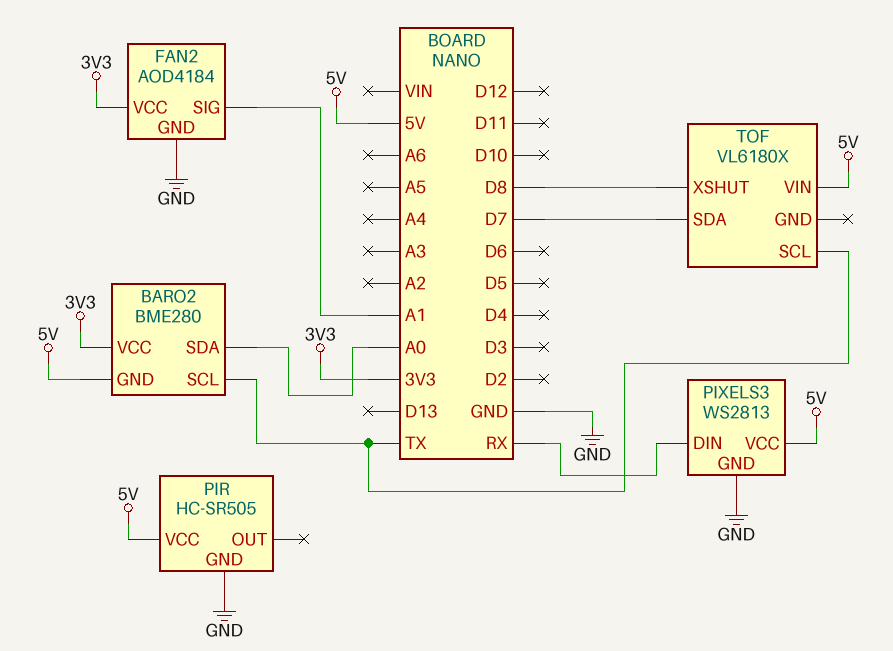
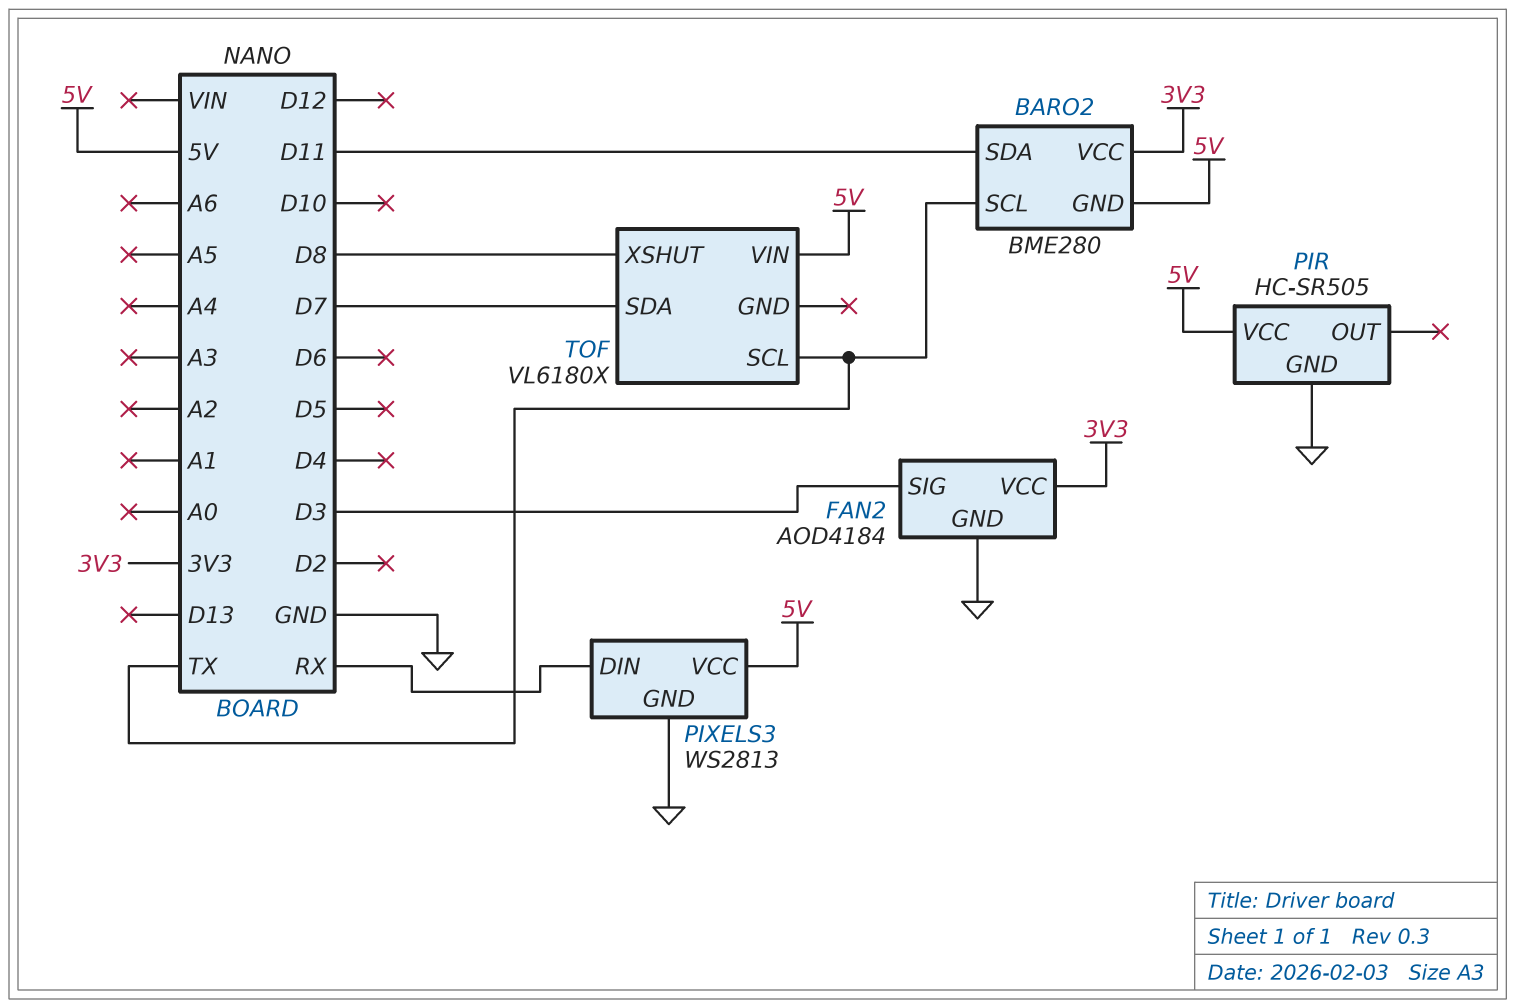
BARO2 pin SDA: A0 -> D11
FAN2 pin SIG: A1 -> D3

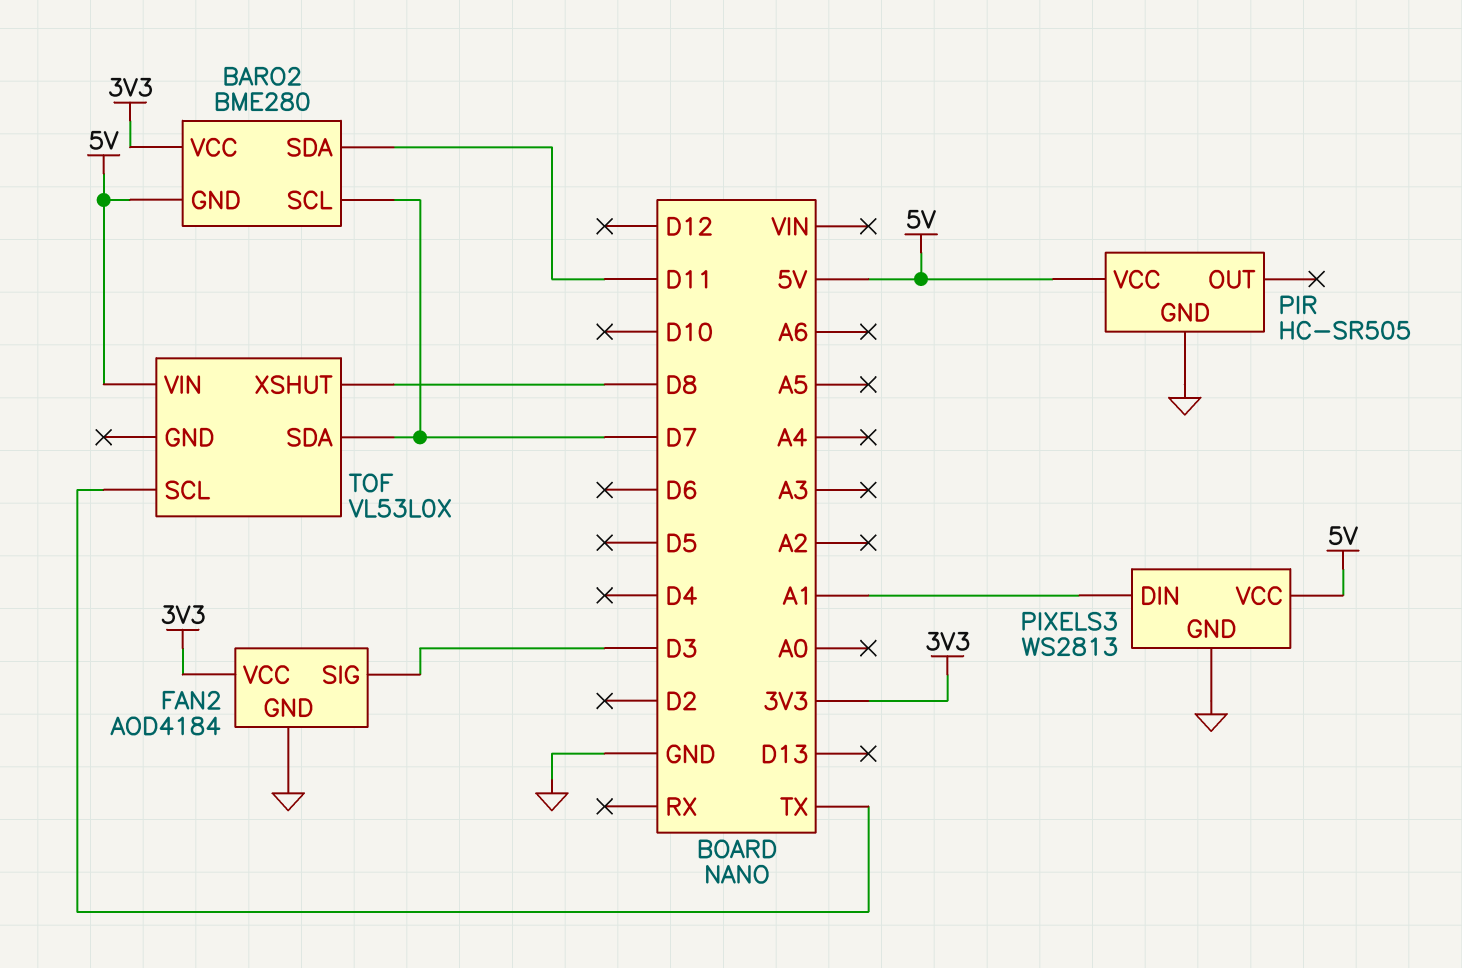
BARO2 pin SCL: TX -> D7
PIXELS3 pin DIN: RX -> A1
TOF: VL6180X -> VL53L0X

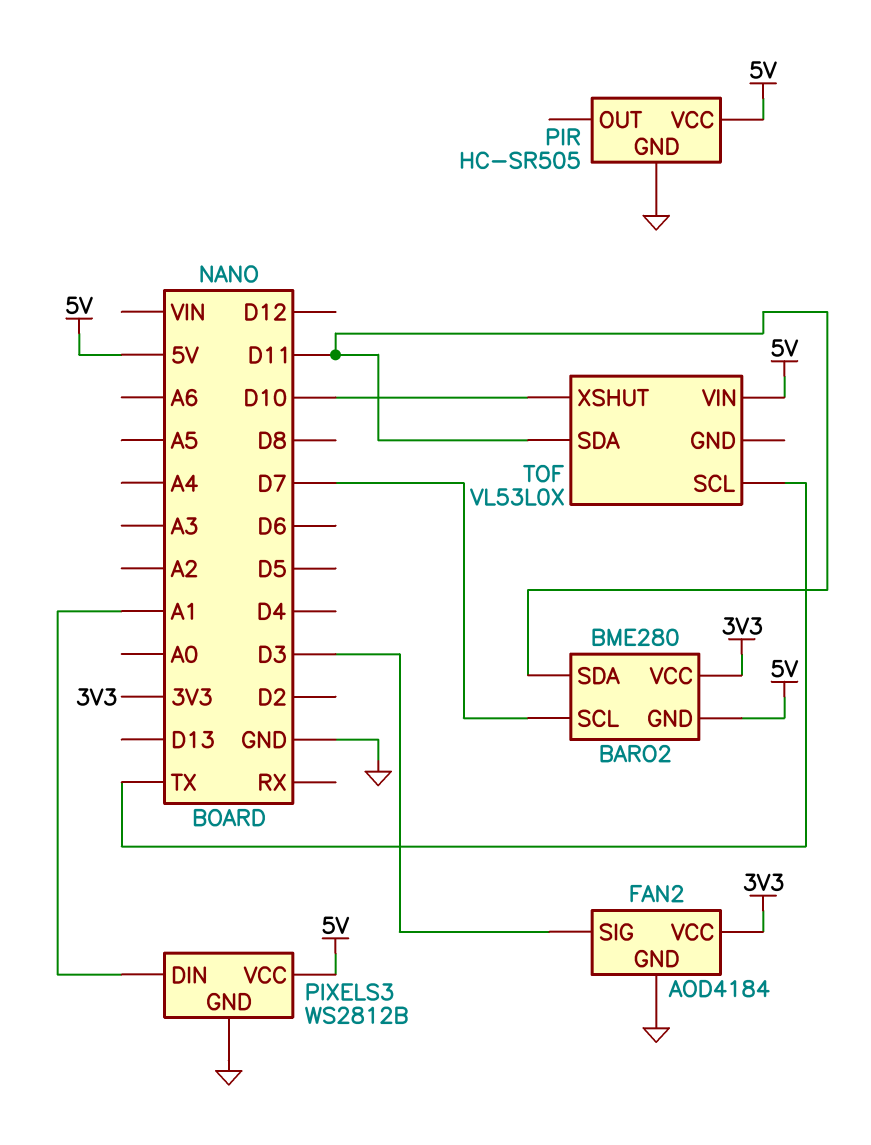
PIXELS3: WS2813 -> WS2812B
TOF pin SDA: D7 -> D11
TOF pin XSHUT: D8 -> D10

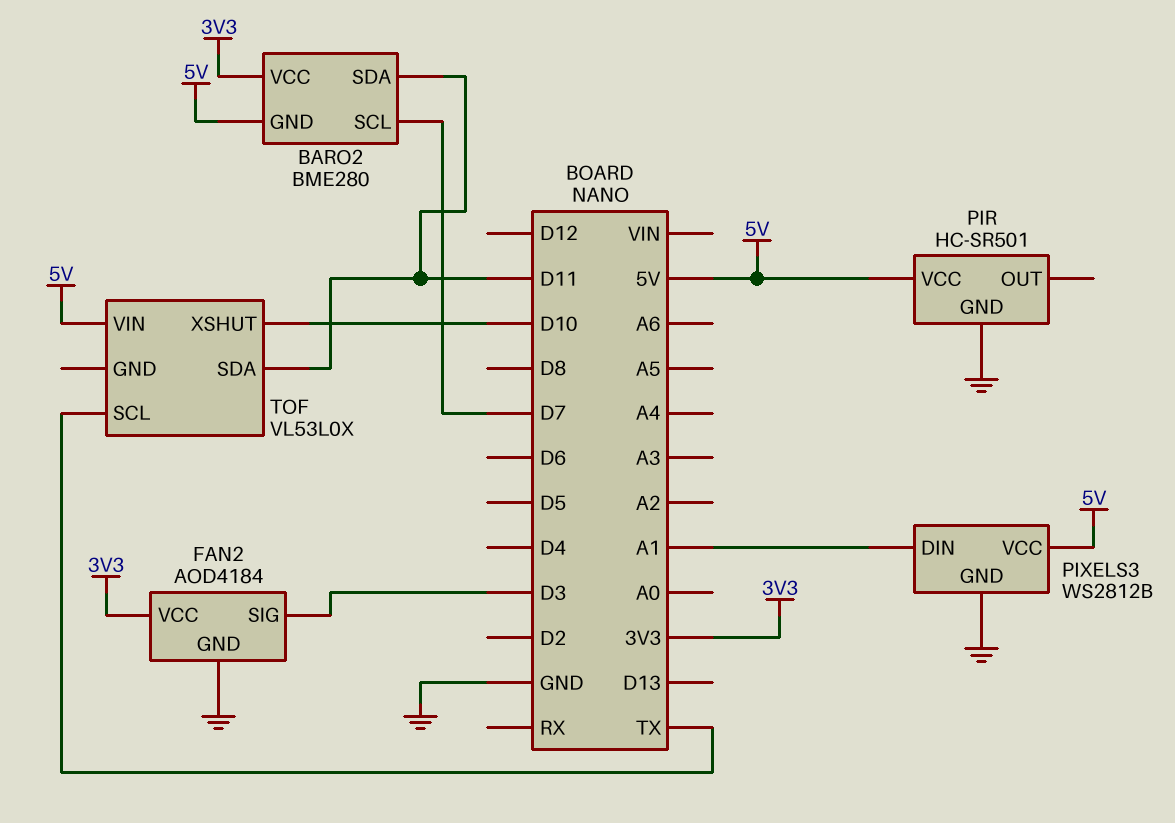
PIR: HC-SR505 -> HC-SR501

